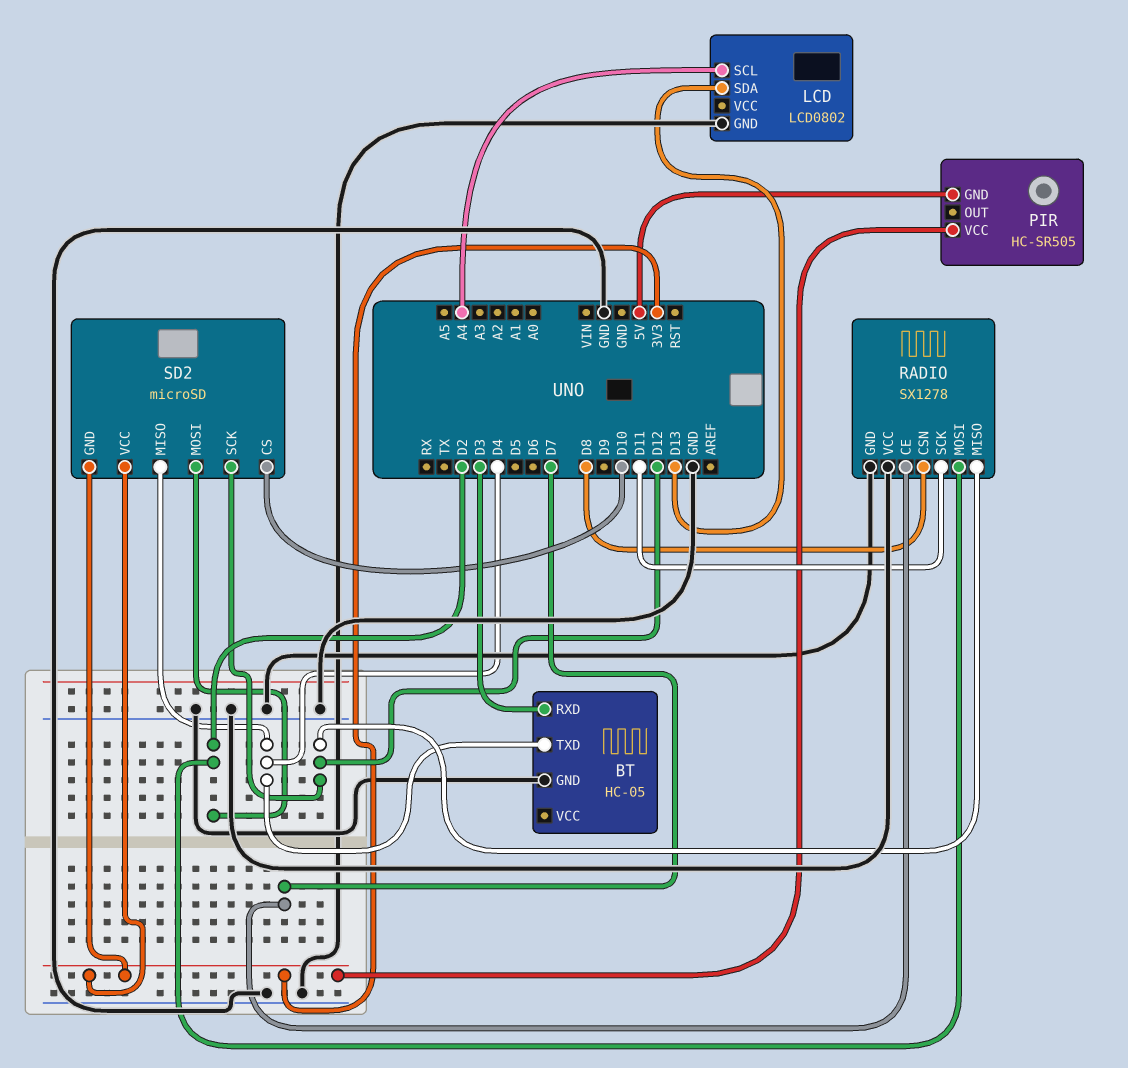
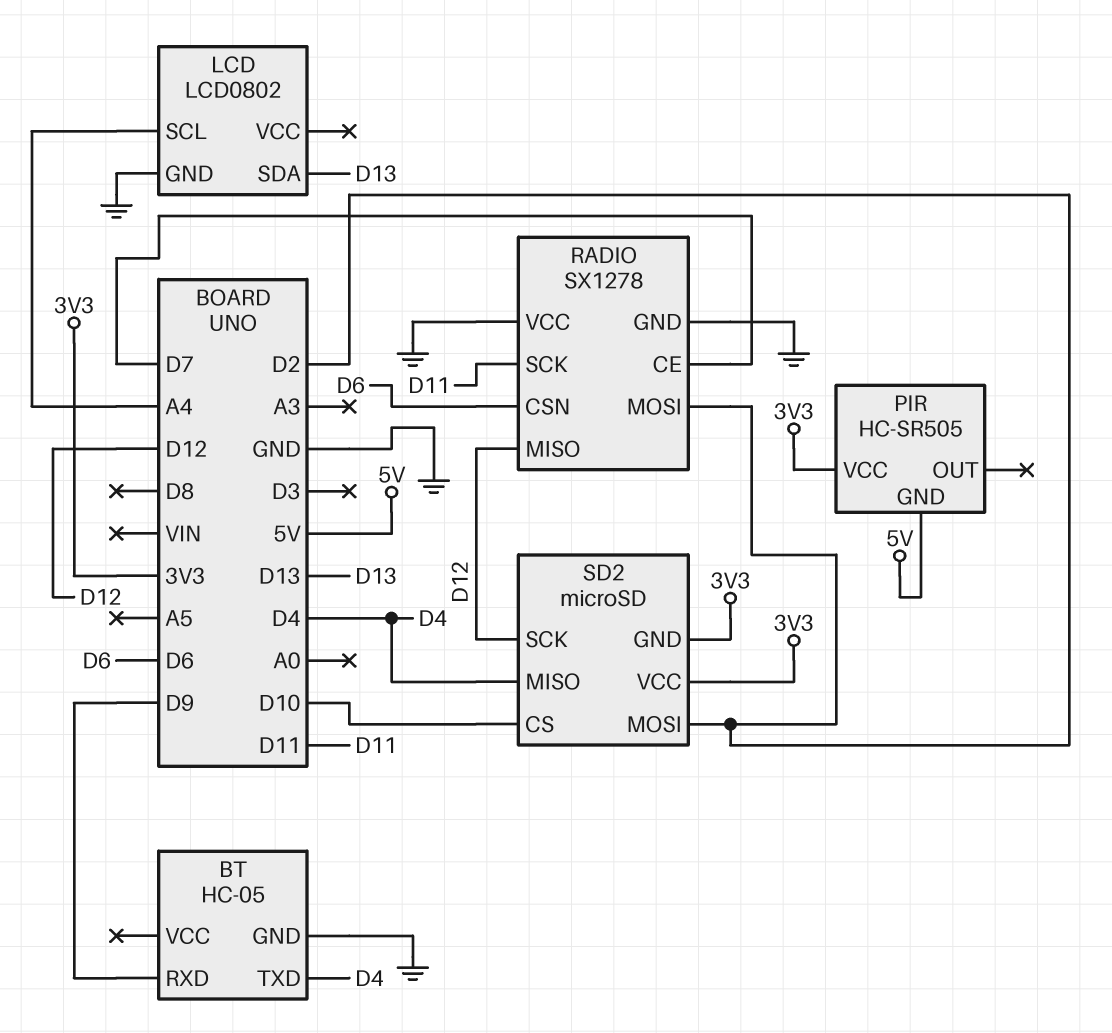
BT pin RXD: D3 -> D9
RADIO pin CSN: D8 -> D6

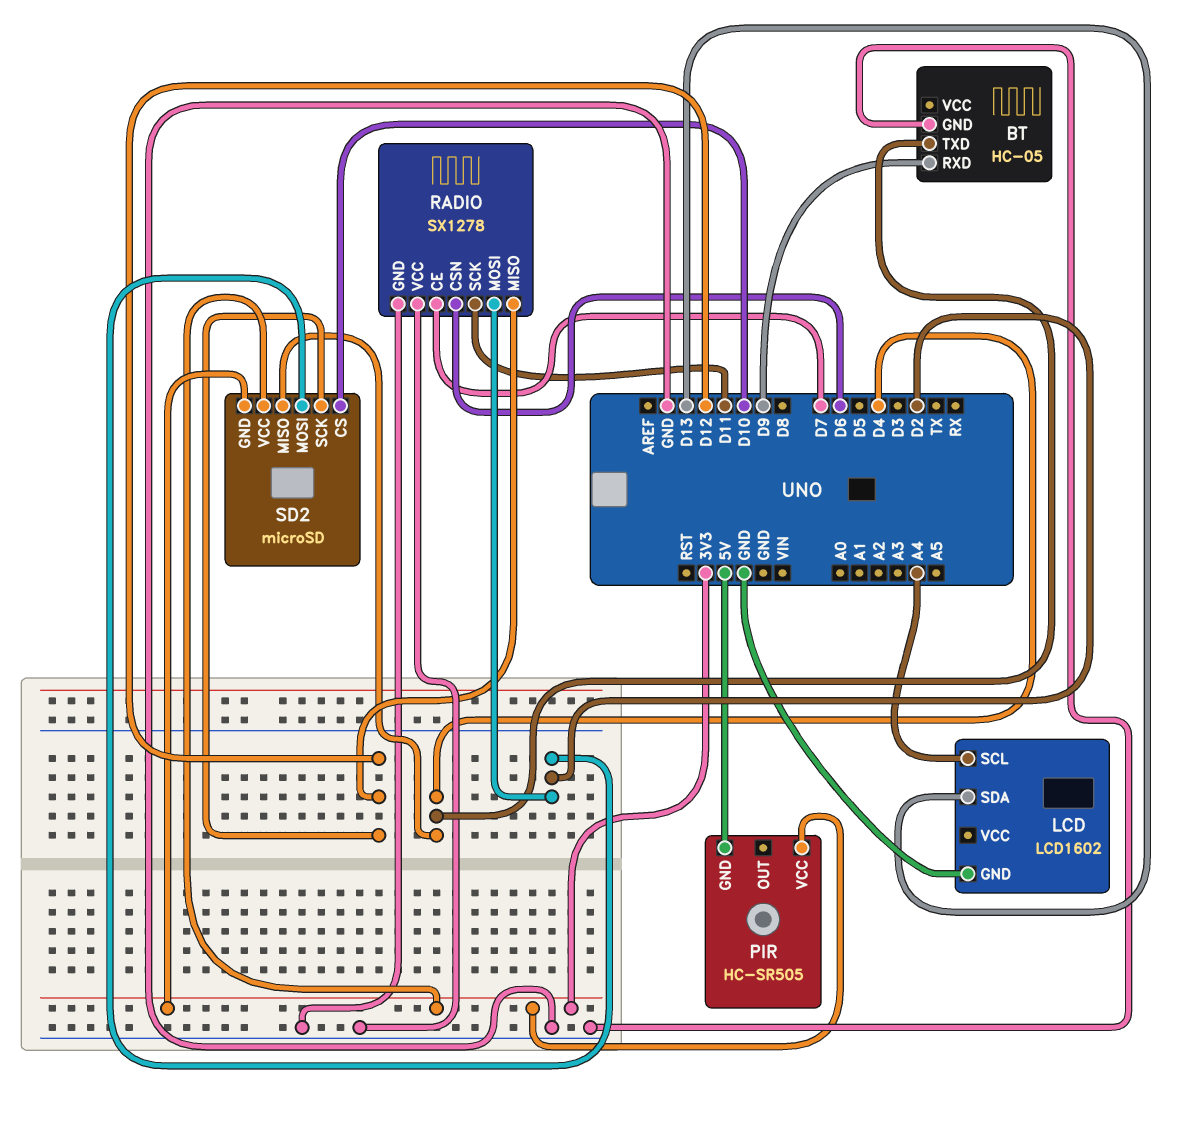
LCD: LCD0802 -> LCD1602

